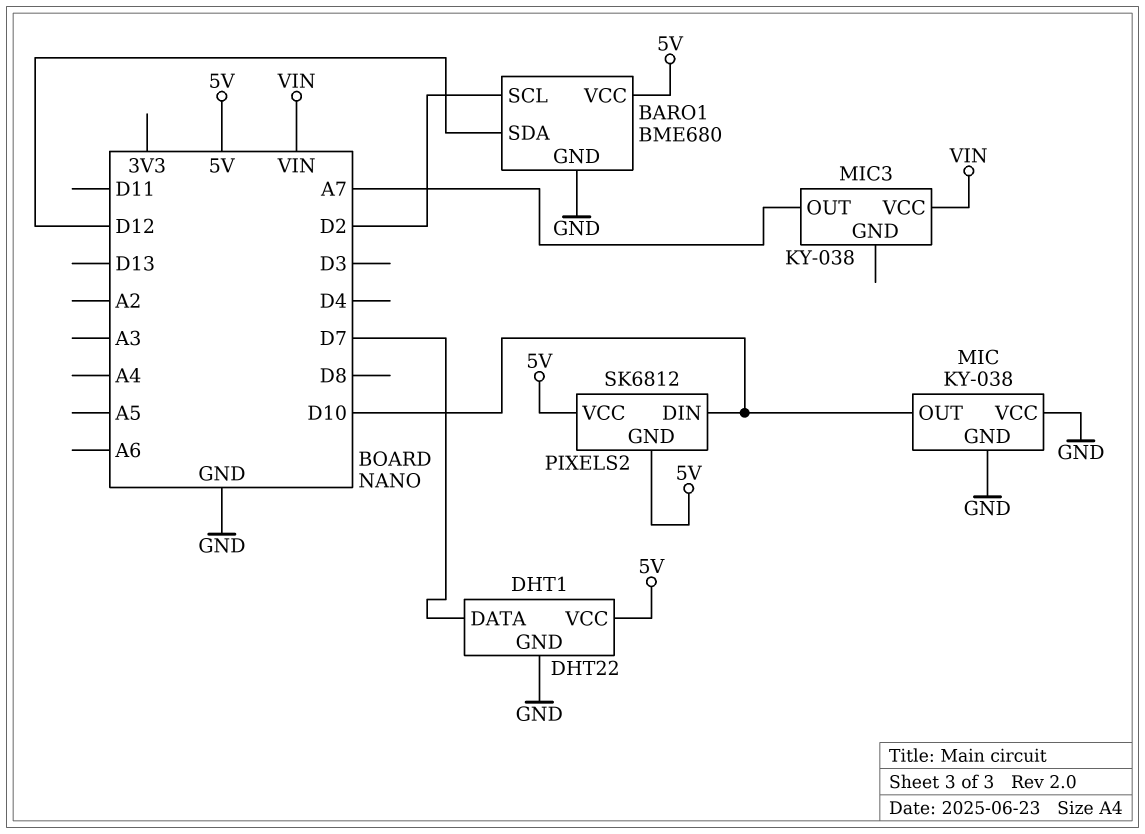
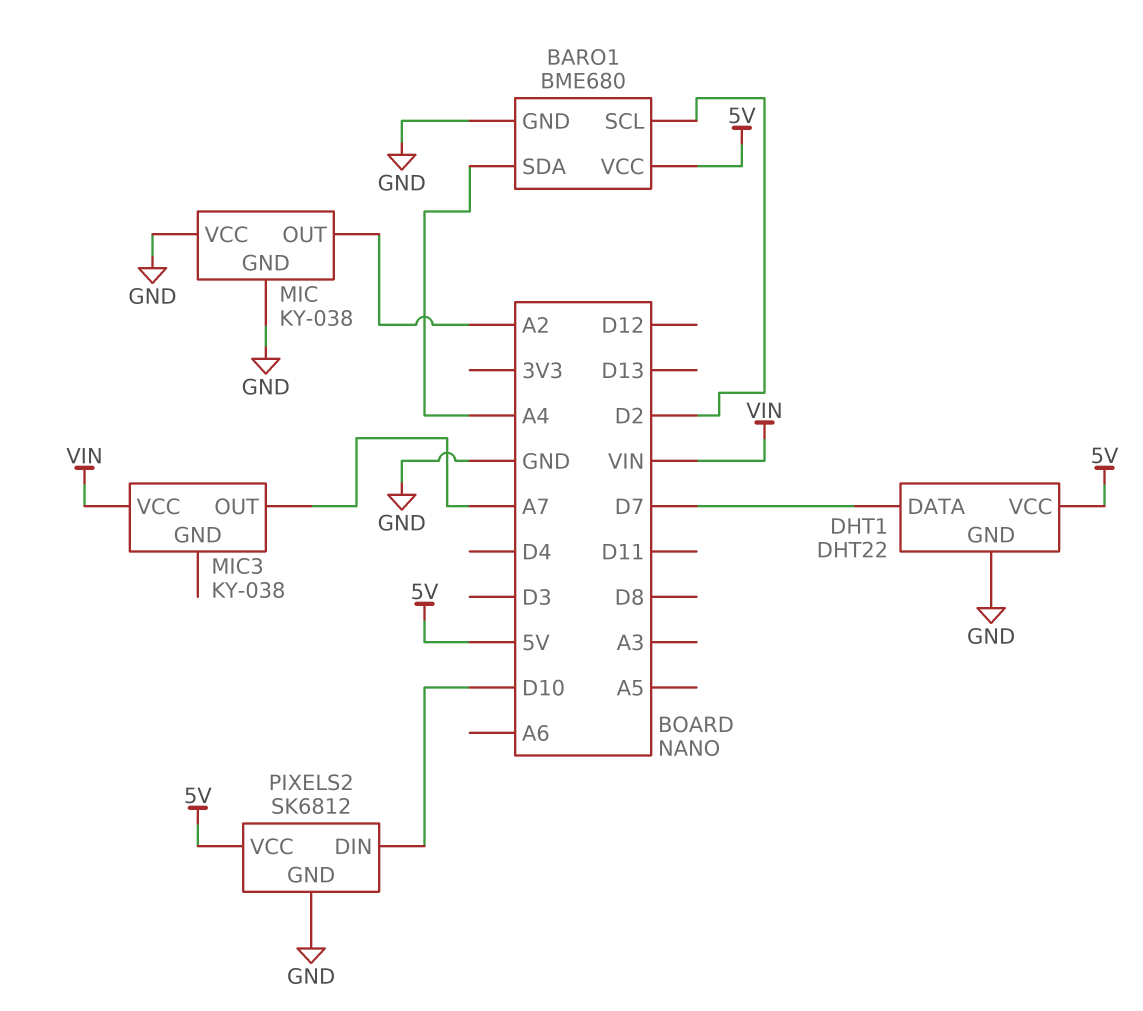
BARO1 pin SDA: D12 -> A4
MIC pin OUT: D10 -> A2
PIXELS2 pin GND: 5V -> GND

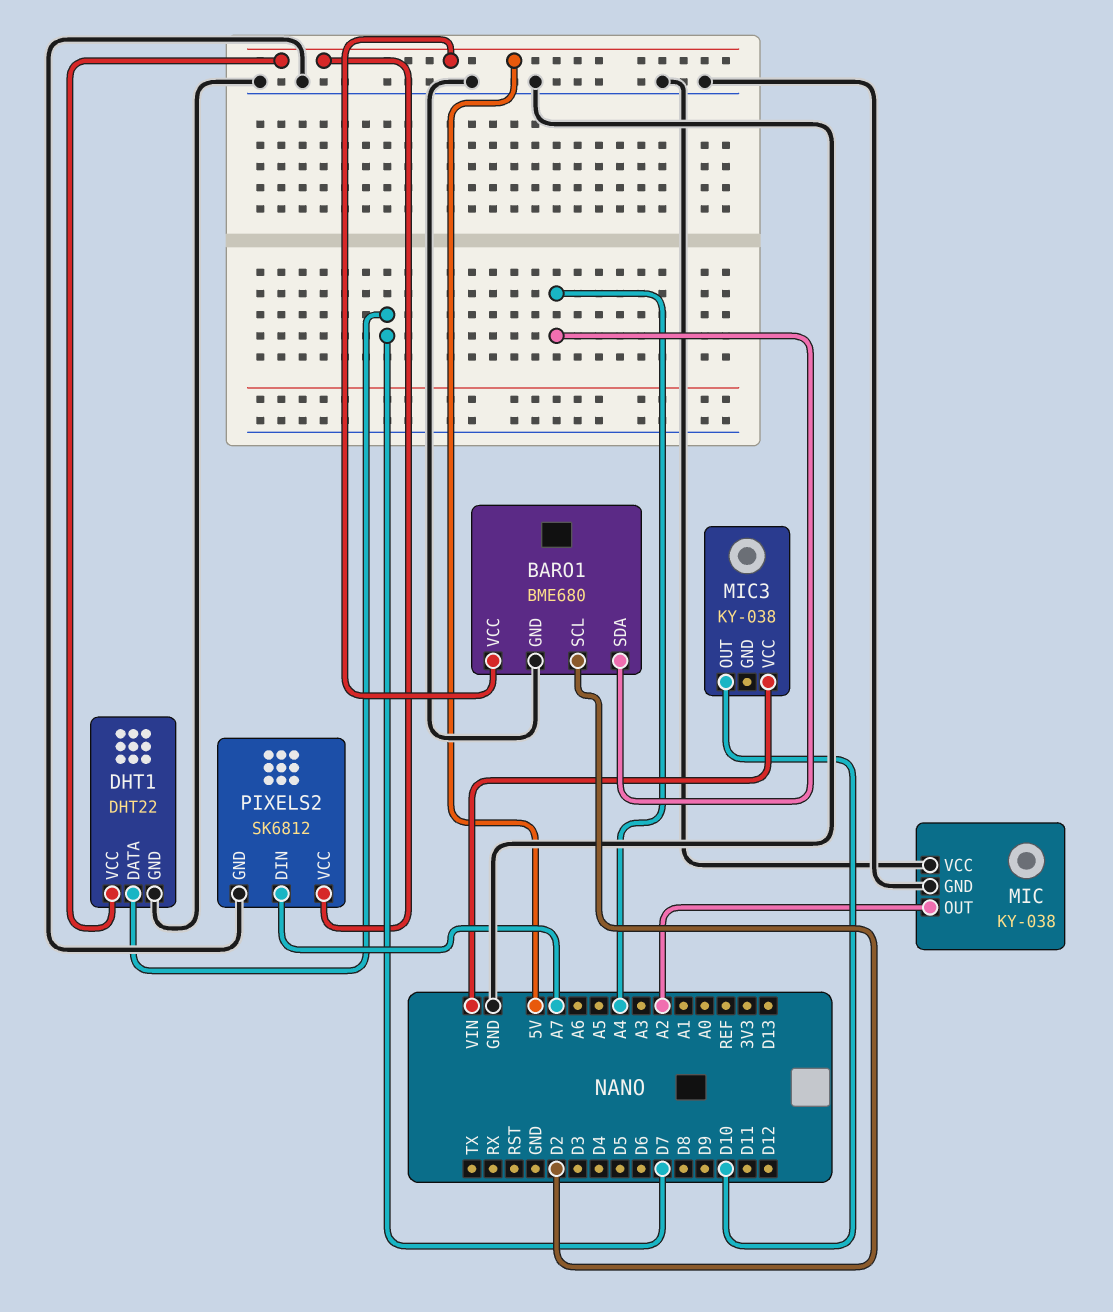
MIC3 pin OUT: A7 -> D10
PIXELS2 pin DIN: D10 -> A7

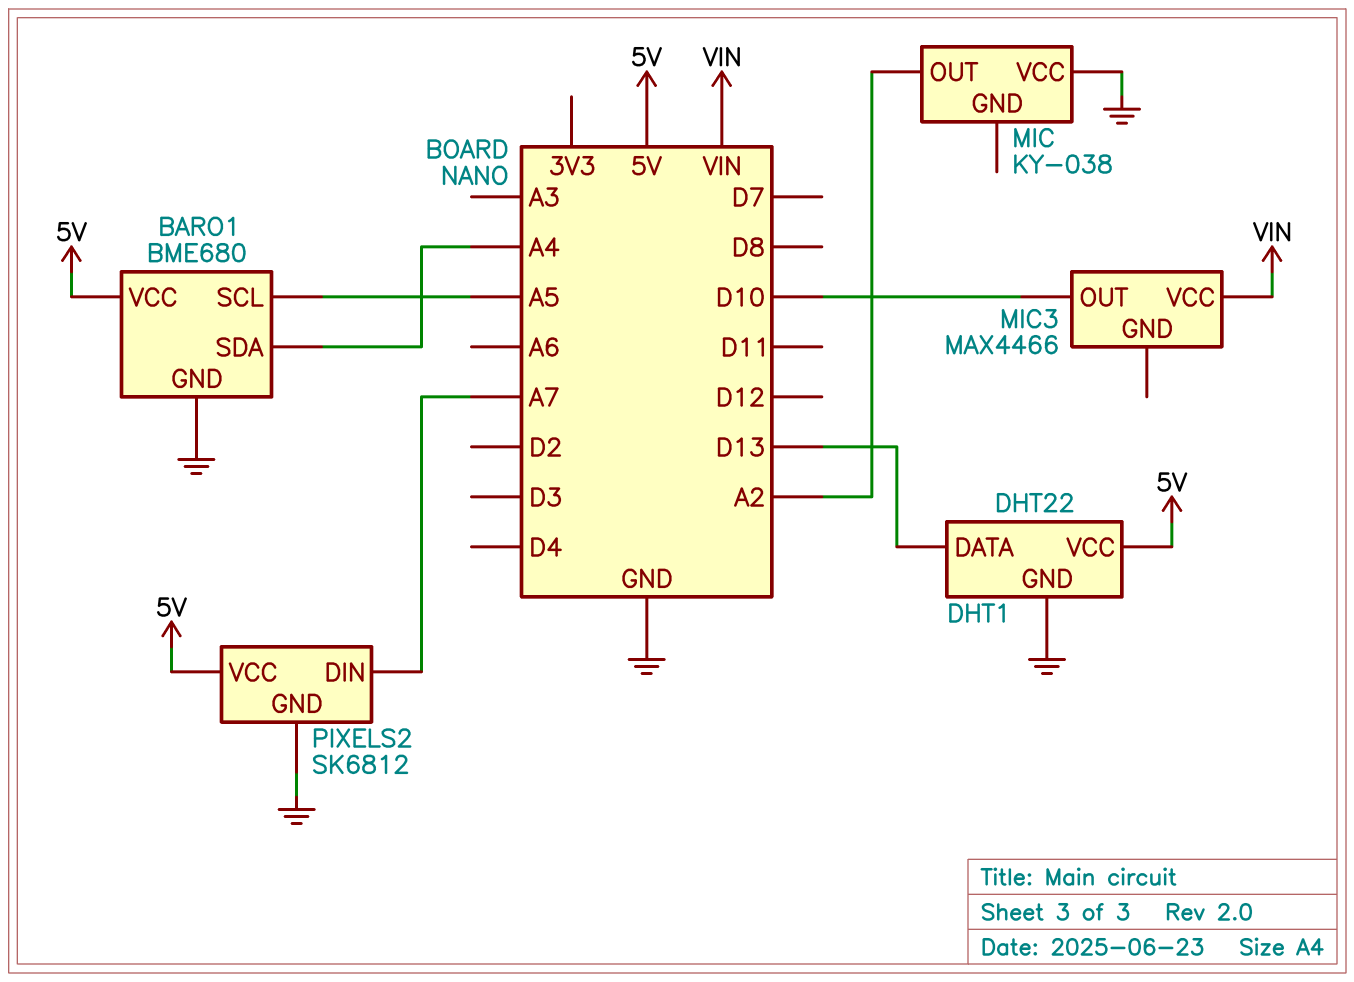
BARO1 pin SCL: D2 -> A5
DHT1 pin DATA: D7 -> D13
MIC pin GND: GND -> none
MIC3: KY-038 -> MAX4466

